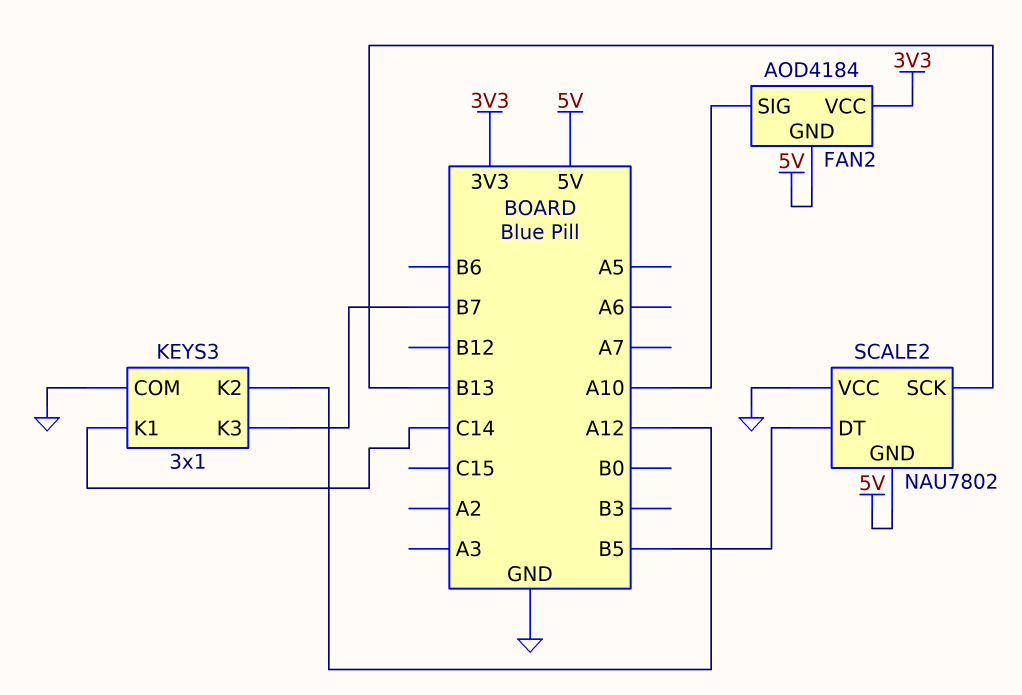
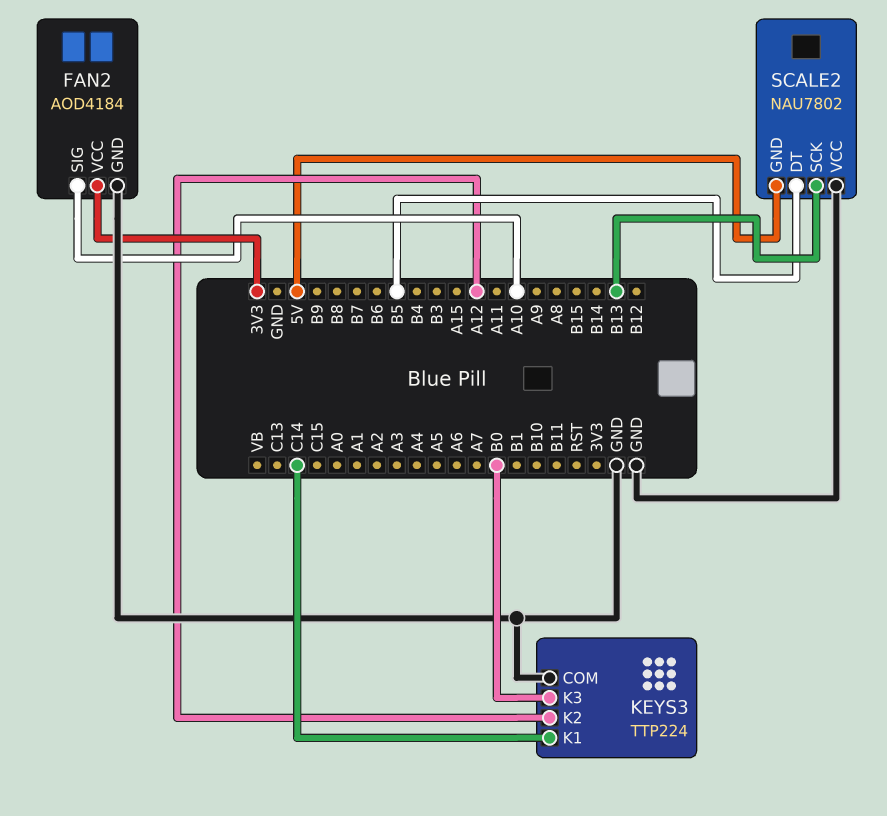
FAN2 pin GND: 5V -> GND
KEYS3: 3x1 -> TTP224
KEYS3 pin K3: B7 -> B0

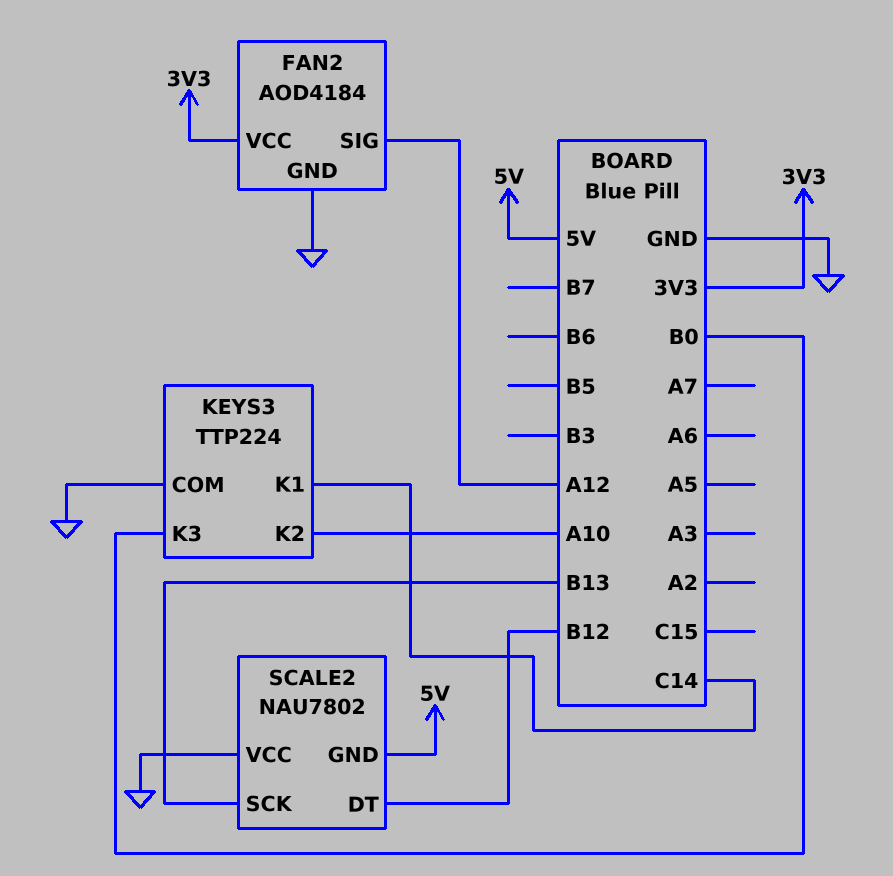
FAN2 pin SIG: A10 -> A12
KEYS3 pin K2: A12 -> A10
SCALE2 pin DT: B5 -> B12

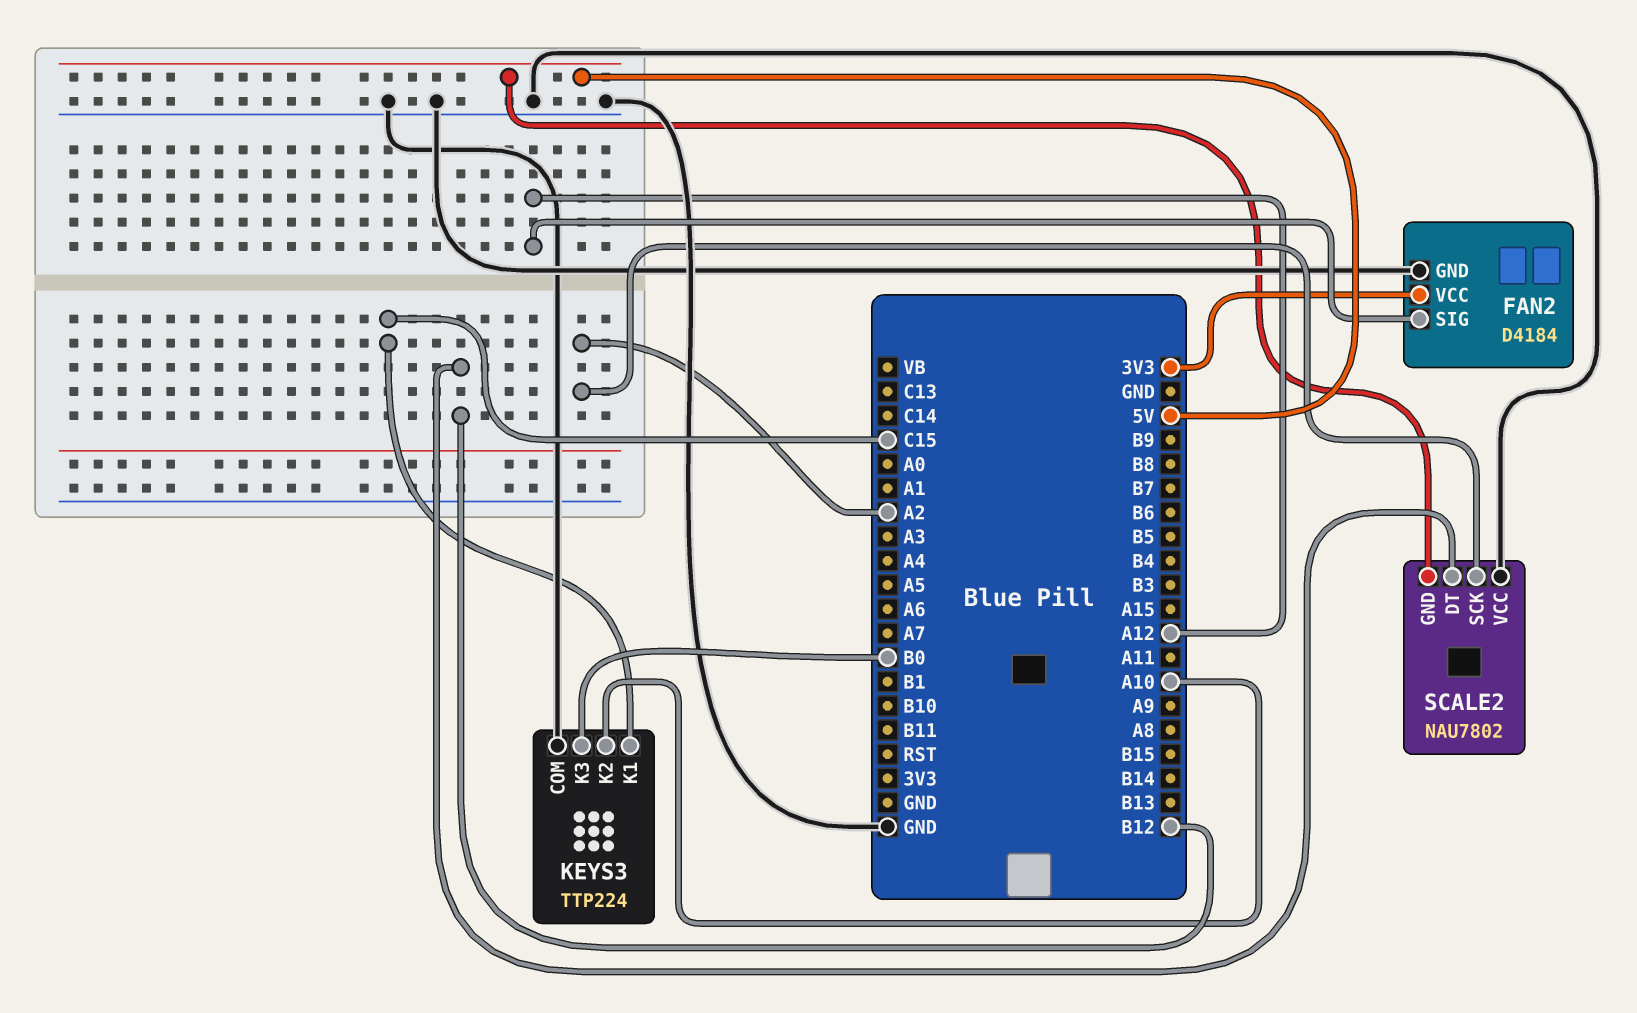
FAN2: AOD4184 -> D4184
KEYS3 pin K1: C14 -> C15
SCALE2 pin SCK: B13 -> A2

